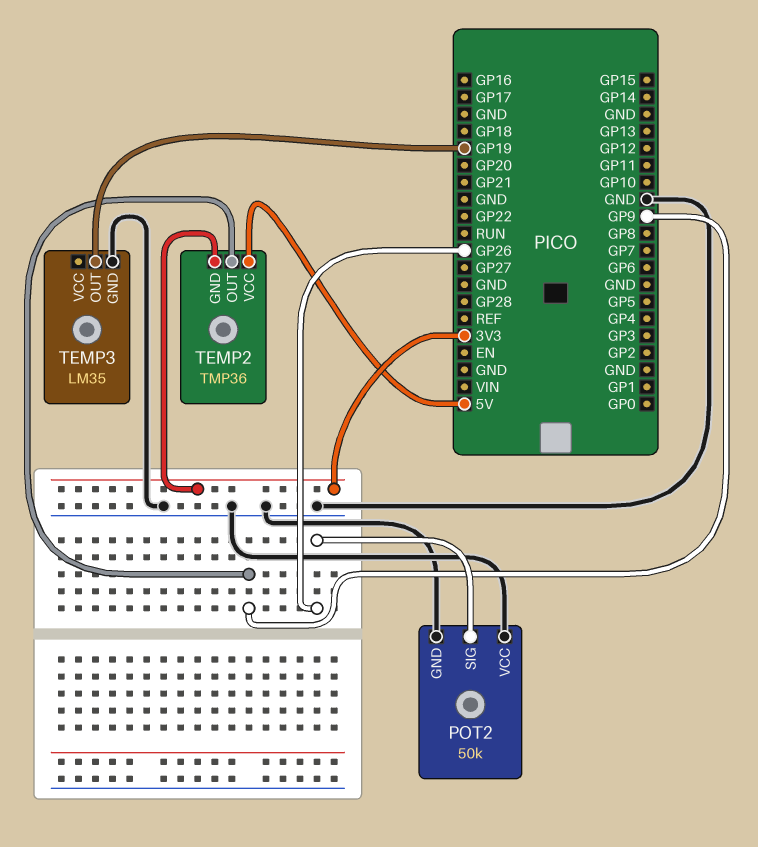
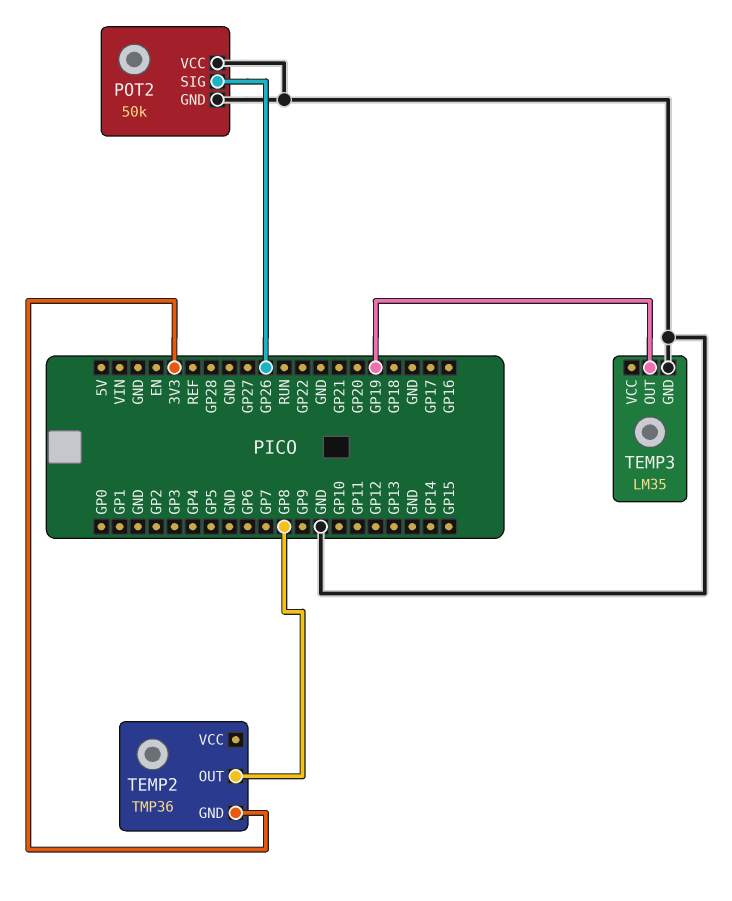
TEMP2 pin OUT: GP9 -> GP8
TEMP2 pin VCC: 5V -> none

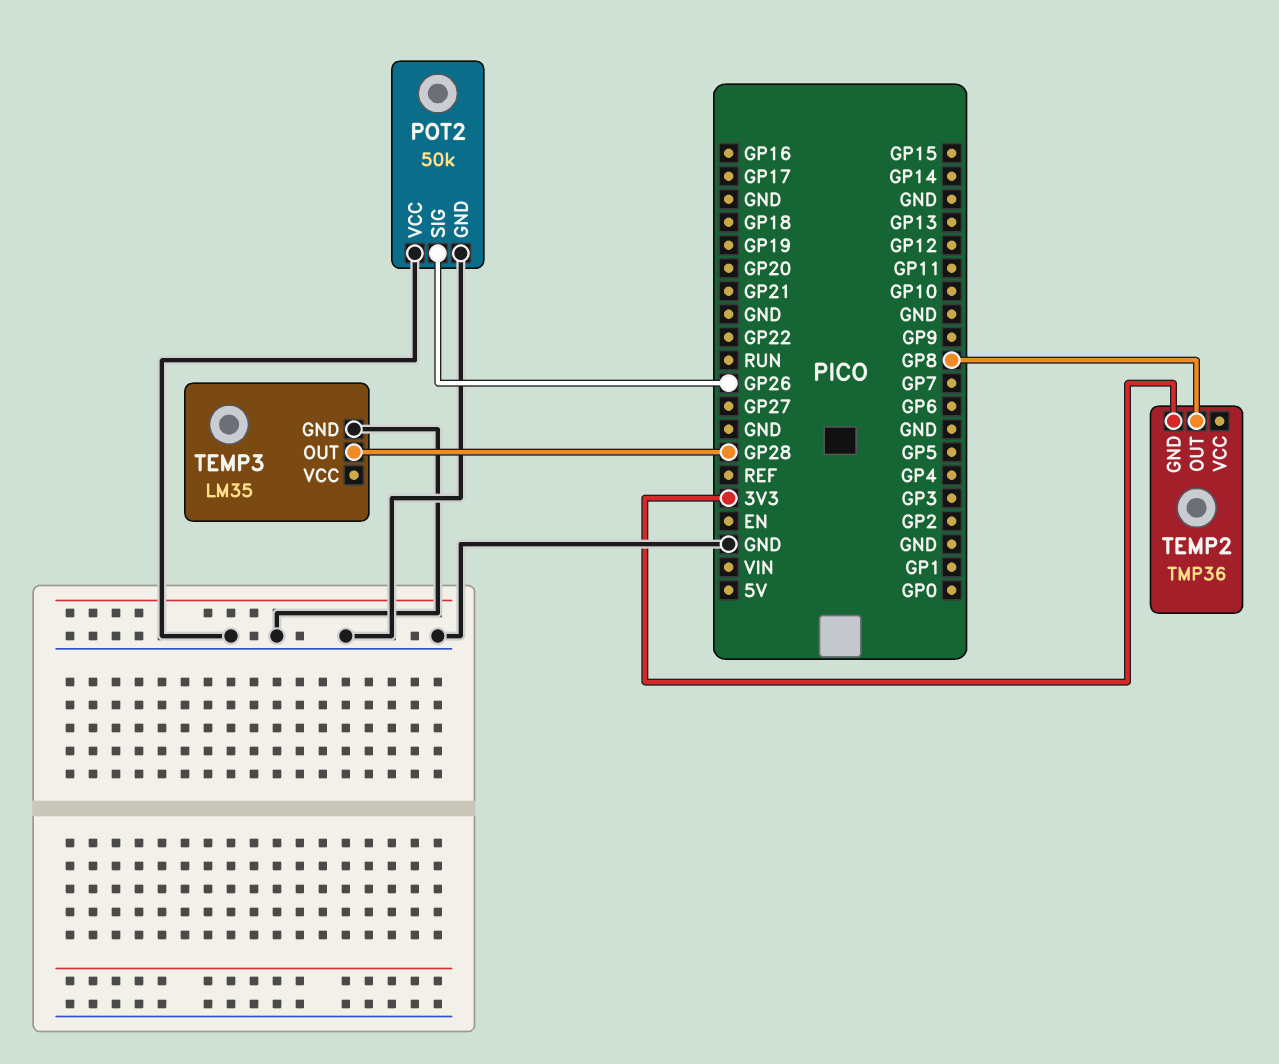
TEMP3 pin OUT: GP19 -> GP28

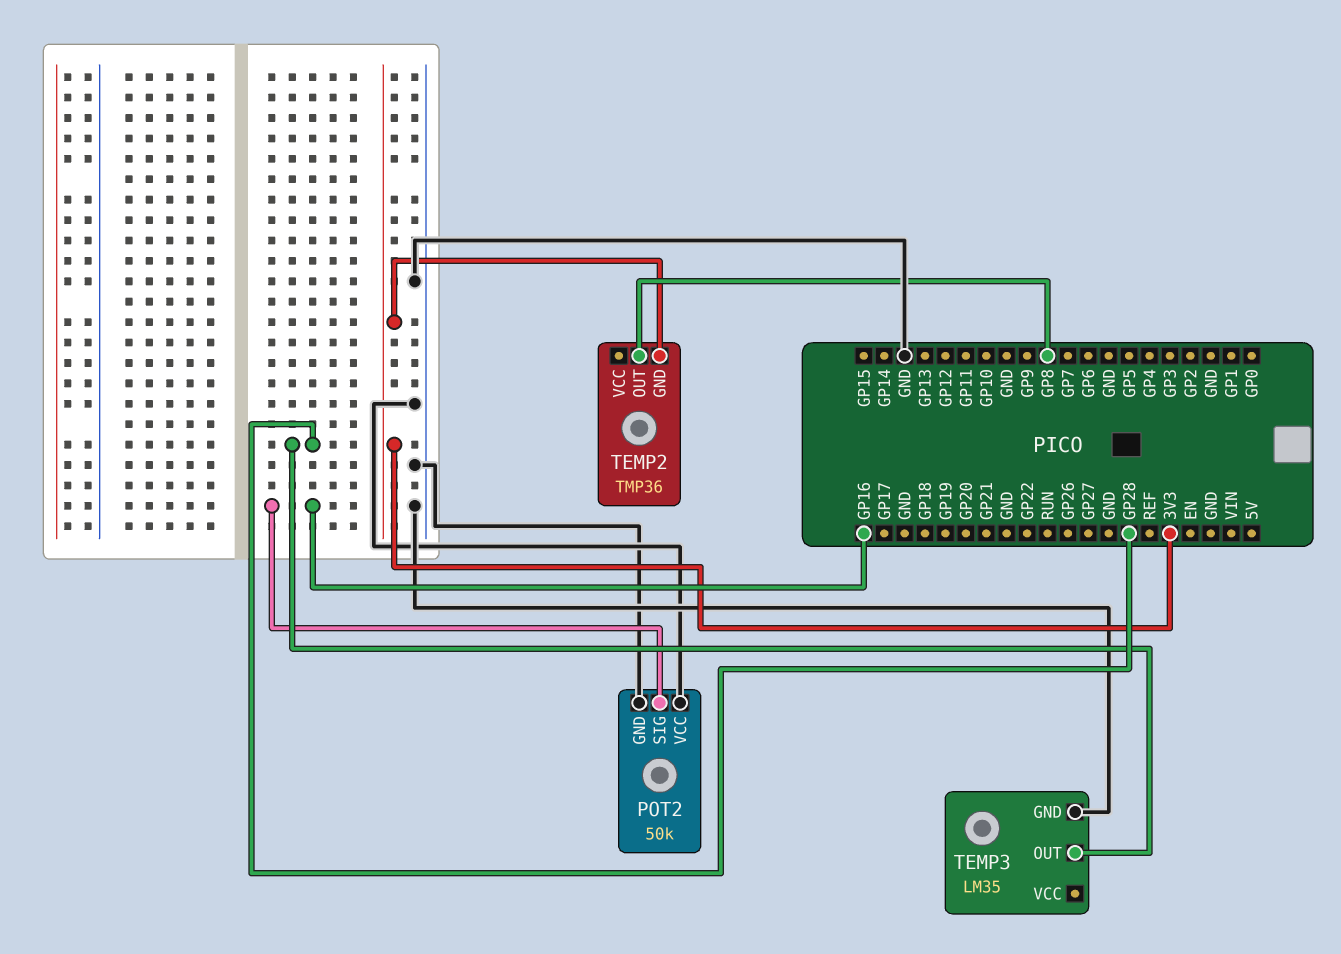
POT2 pin SIG: GP26 -> GP16

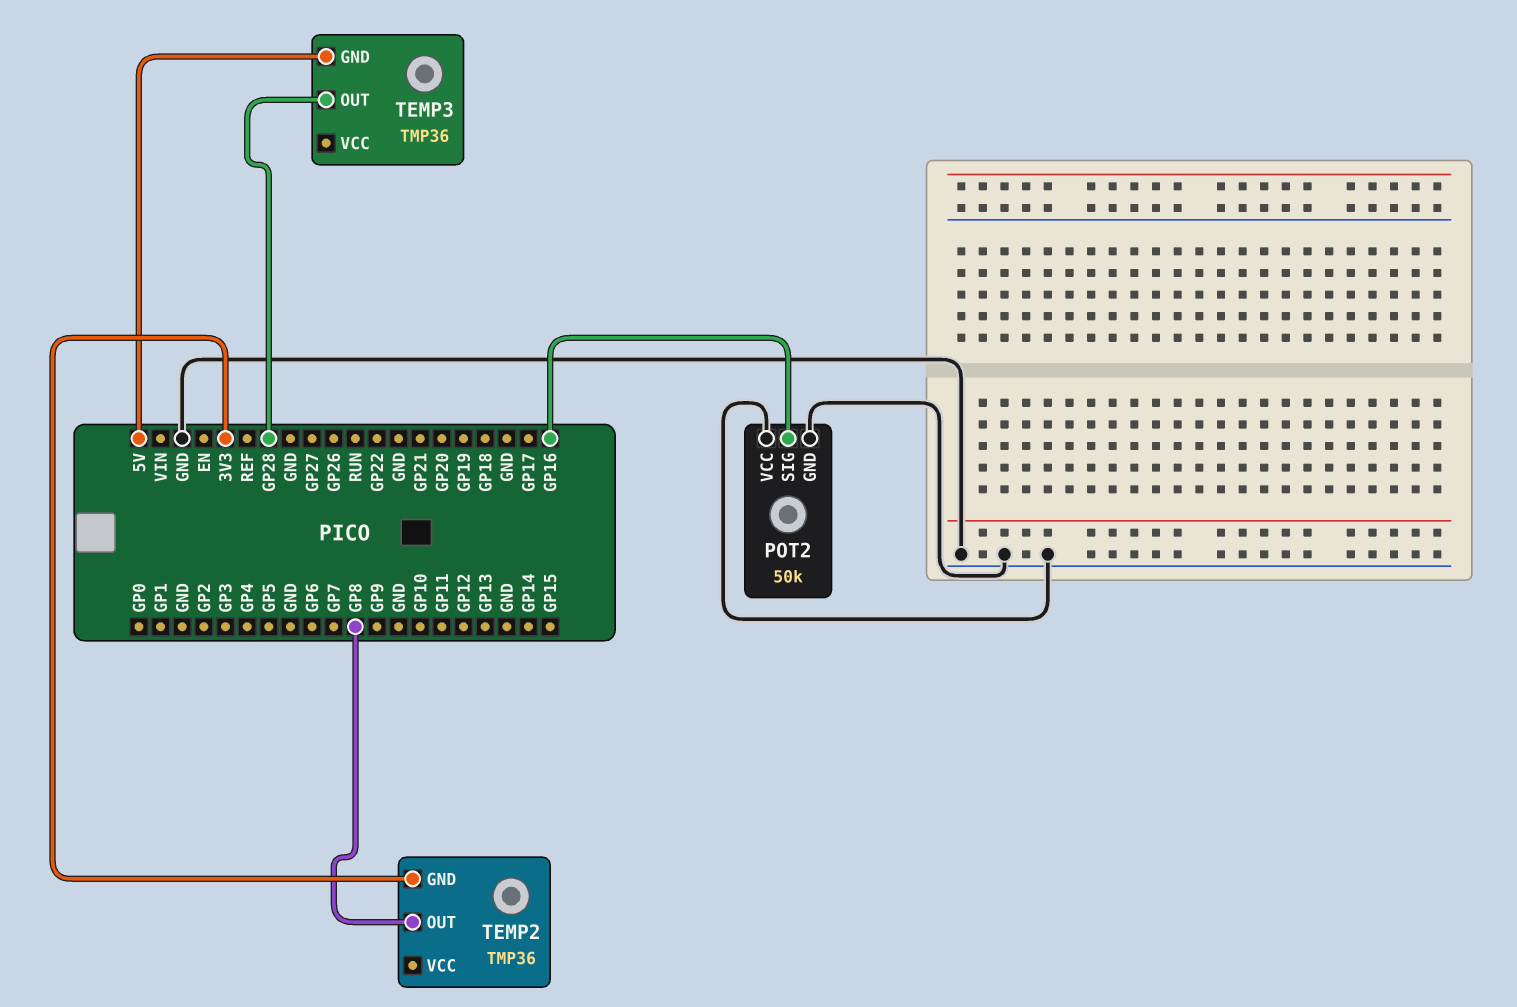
TEMP3: LM35 -> TMP36
TEMP3 pin GND: GND -> 5V

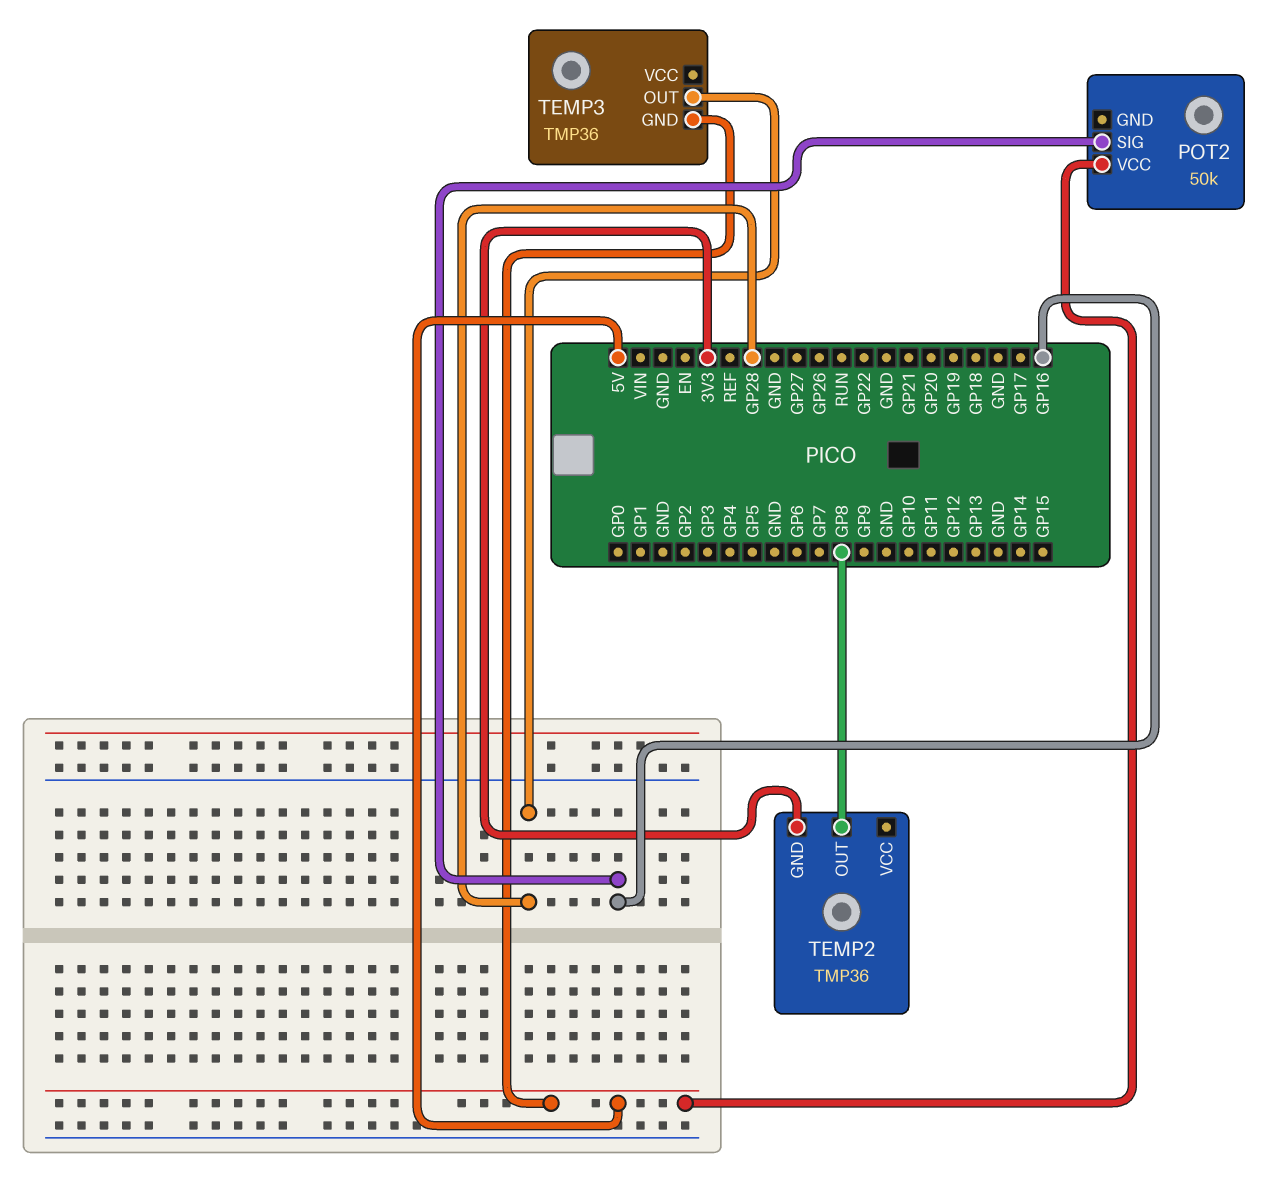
POT2 pin GND: GND -> none
POT2 pin VCC: GND -> 5V

